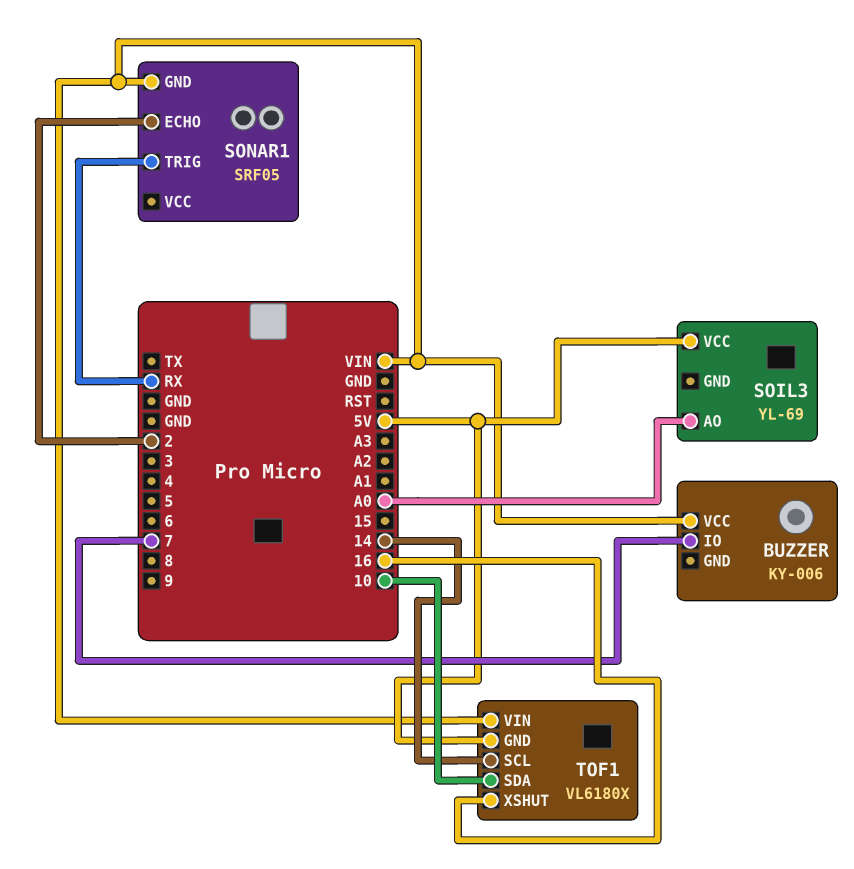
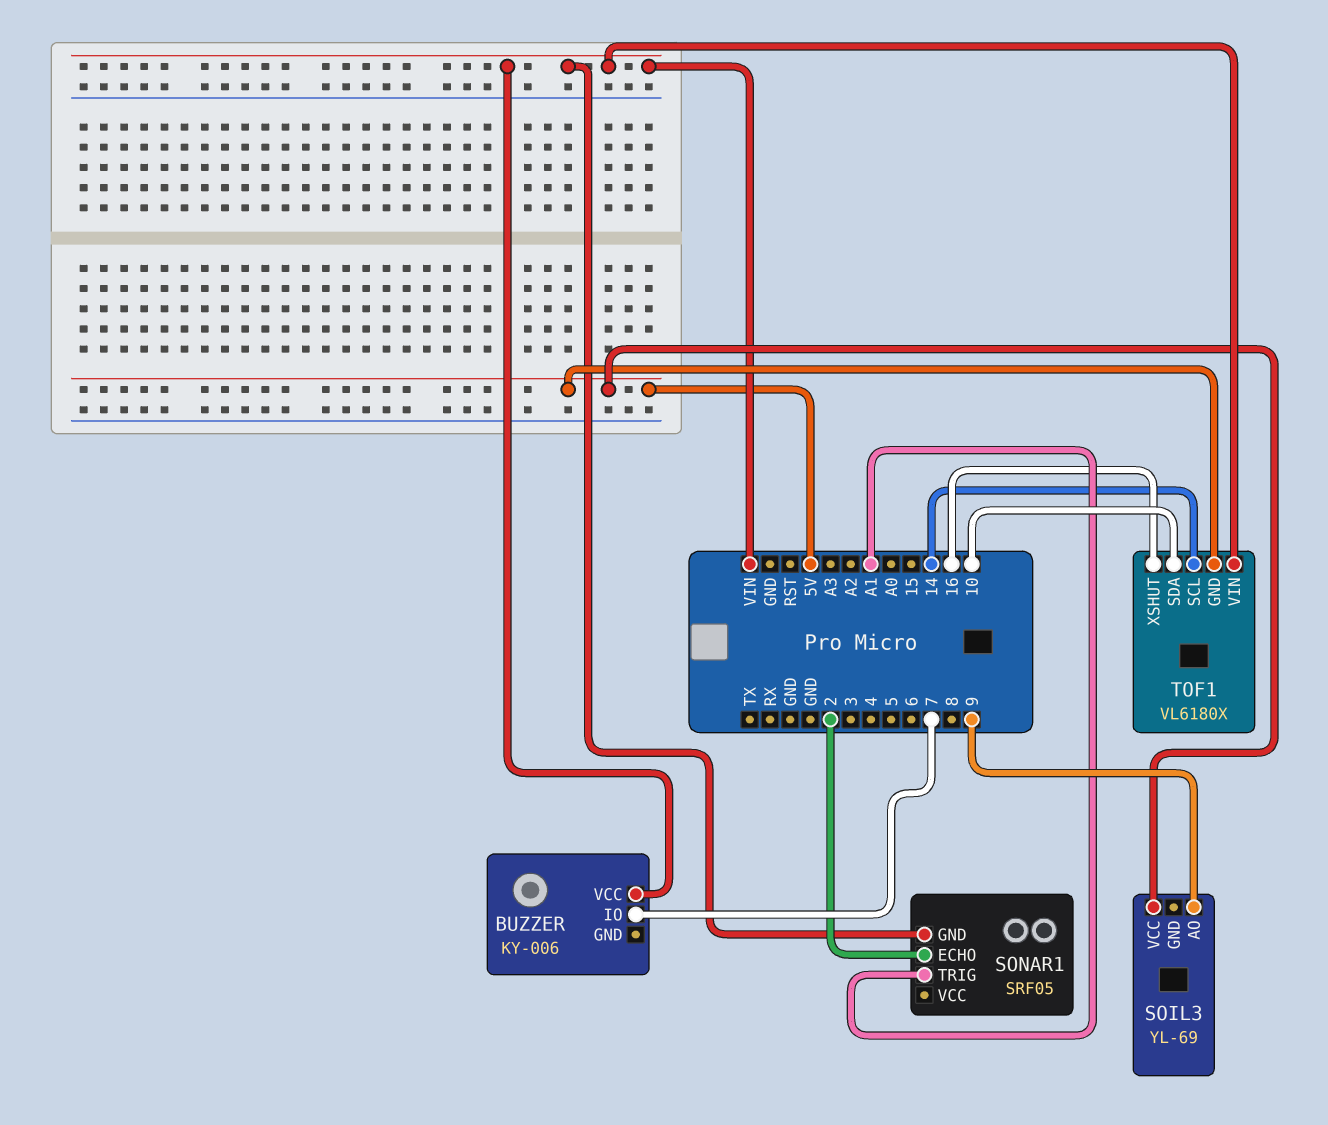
SOIL3 pin AO: A0 -> 9
SONAR1 pin TRIG: RX -> A1

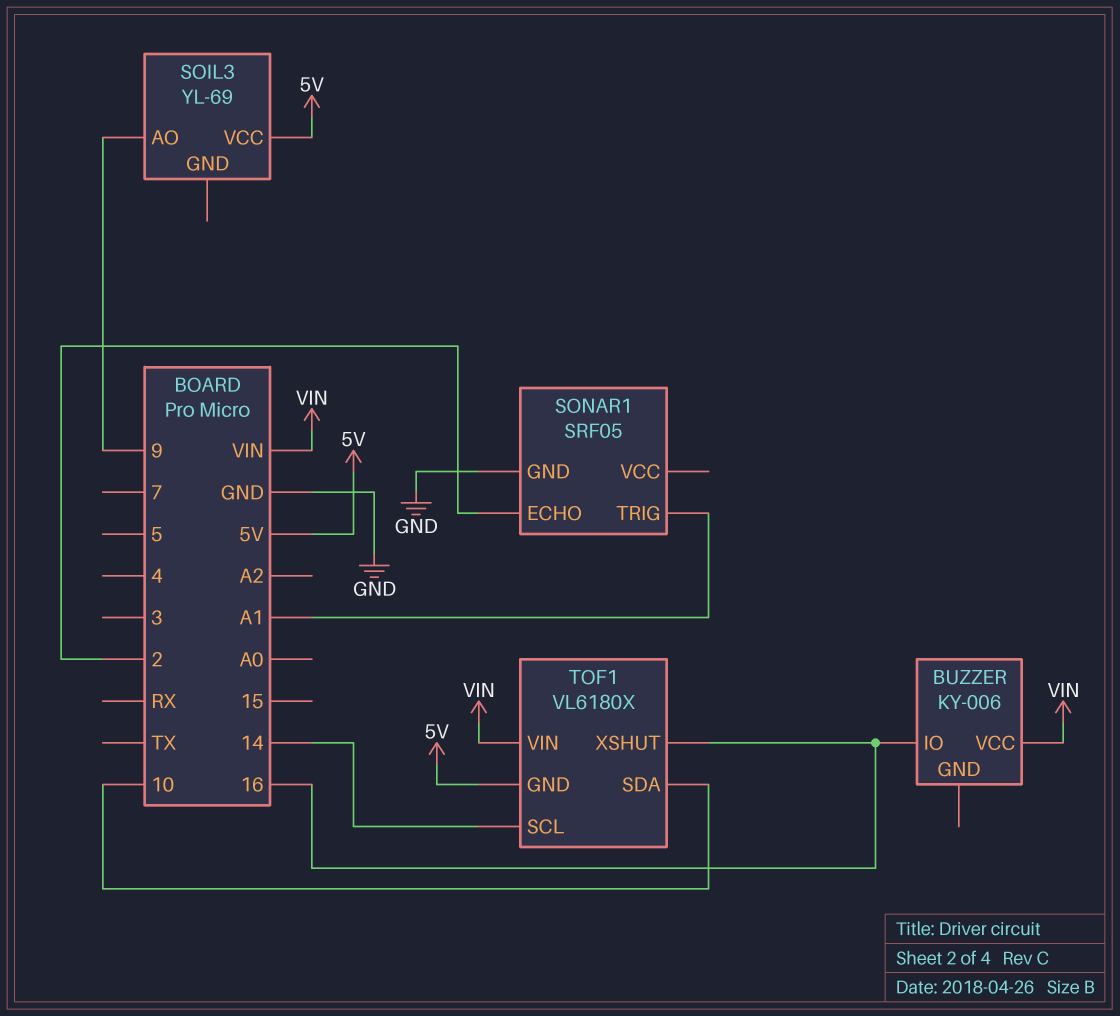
BUZZER pin IO: 7 -> 16
SONAR1 pin GND: VIN -> GND

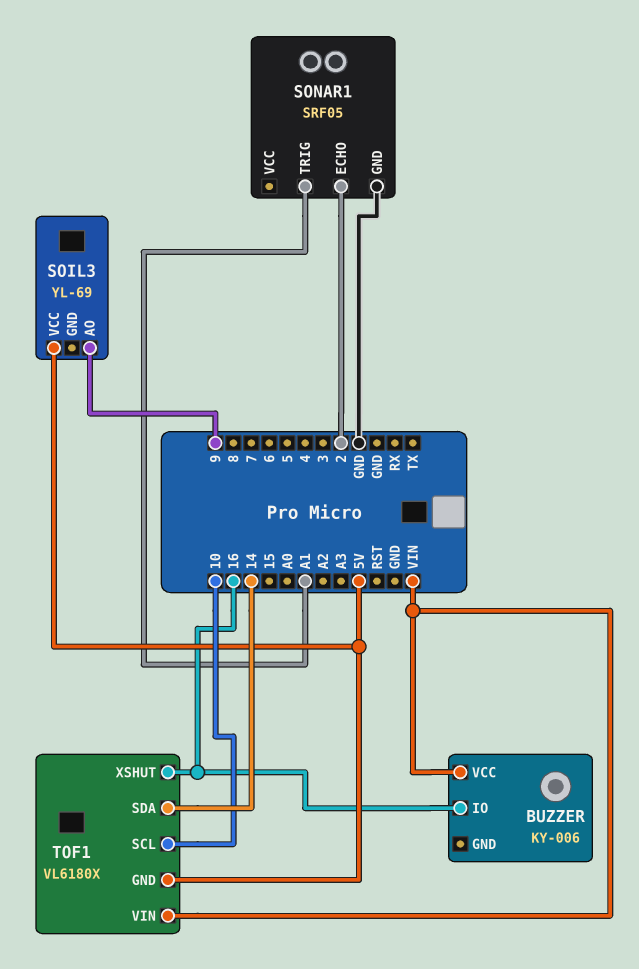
TOF1 pin SCL: 14 -> 10
TOF1 pin SDA: 10 -> 14

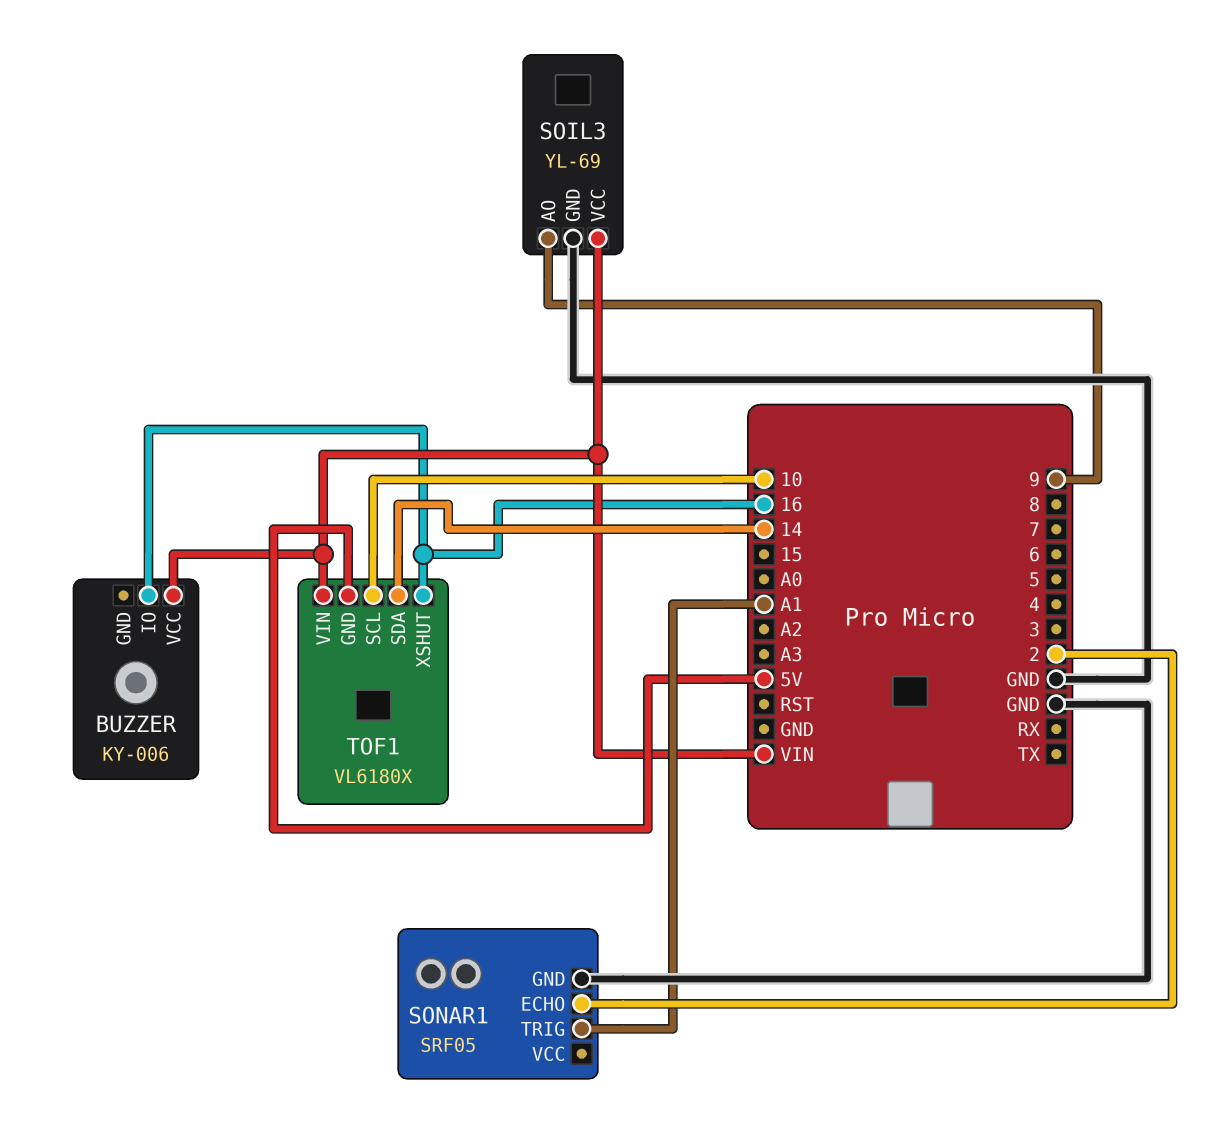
SOIL3 pin GND: none -> GND
SOIL3 pin VCC: 5V -> VIN

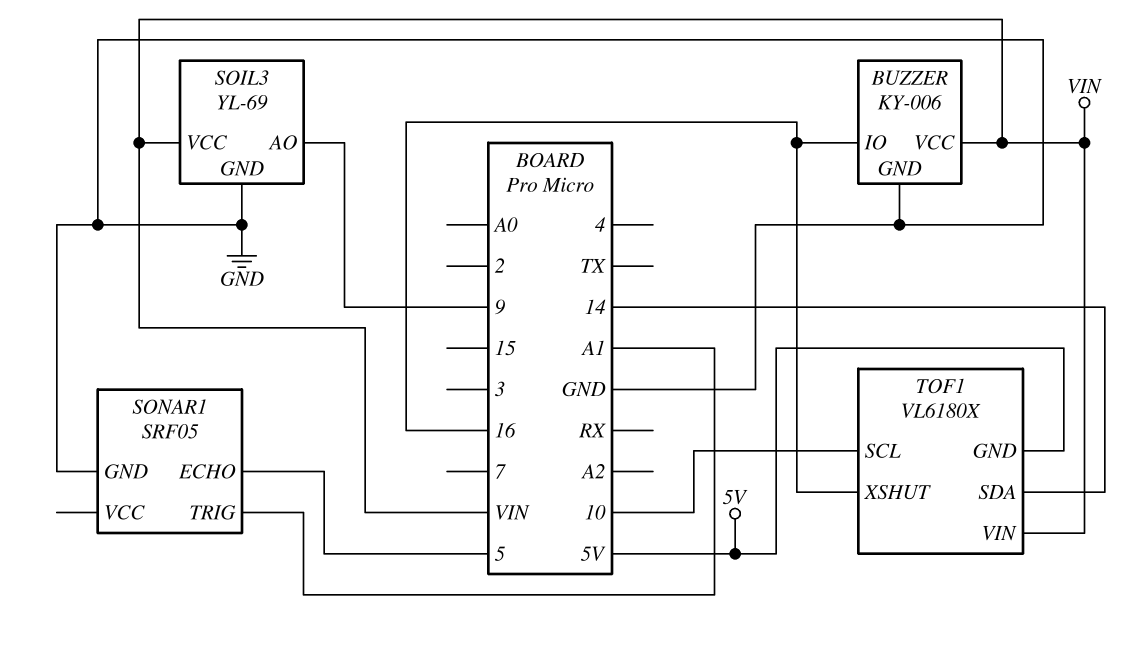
BUZZER pin GND: none -> GND
SONAR1 pin ECHO: 2 -> 5

